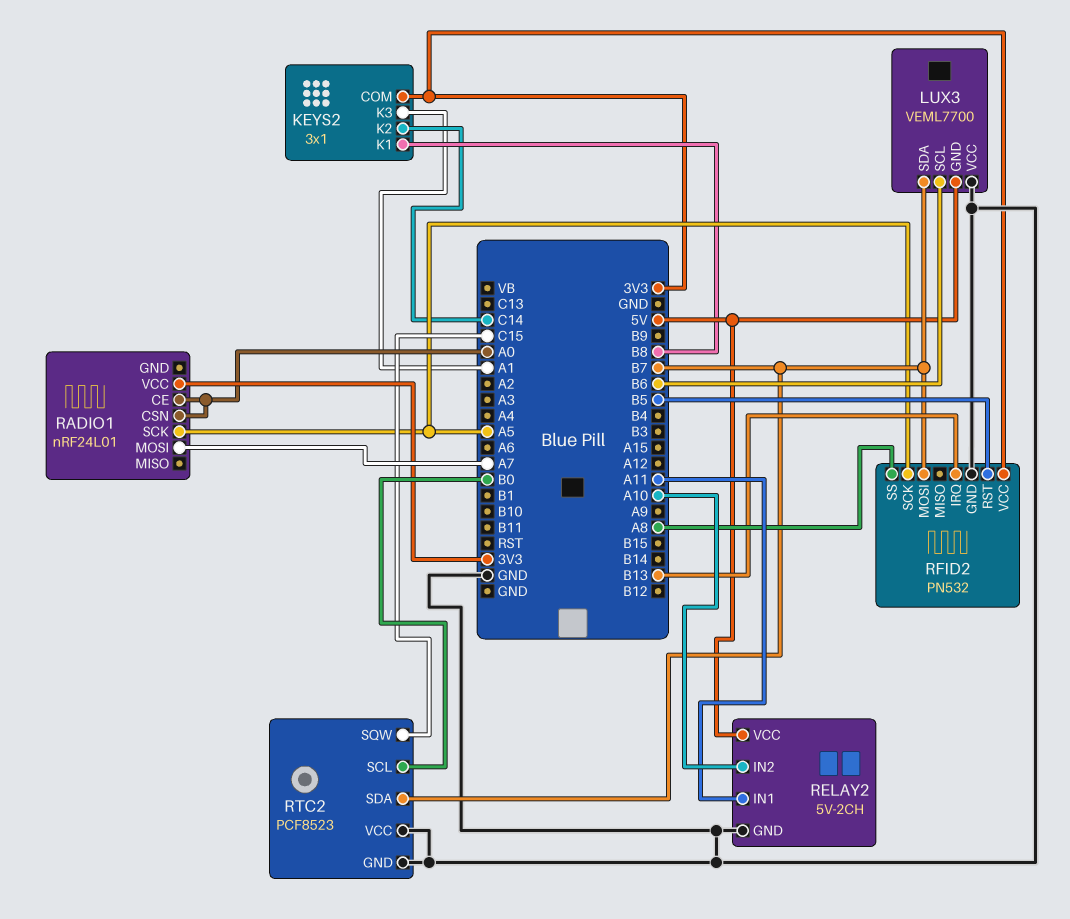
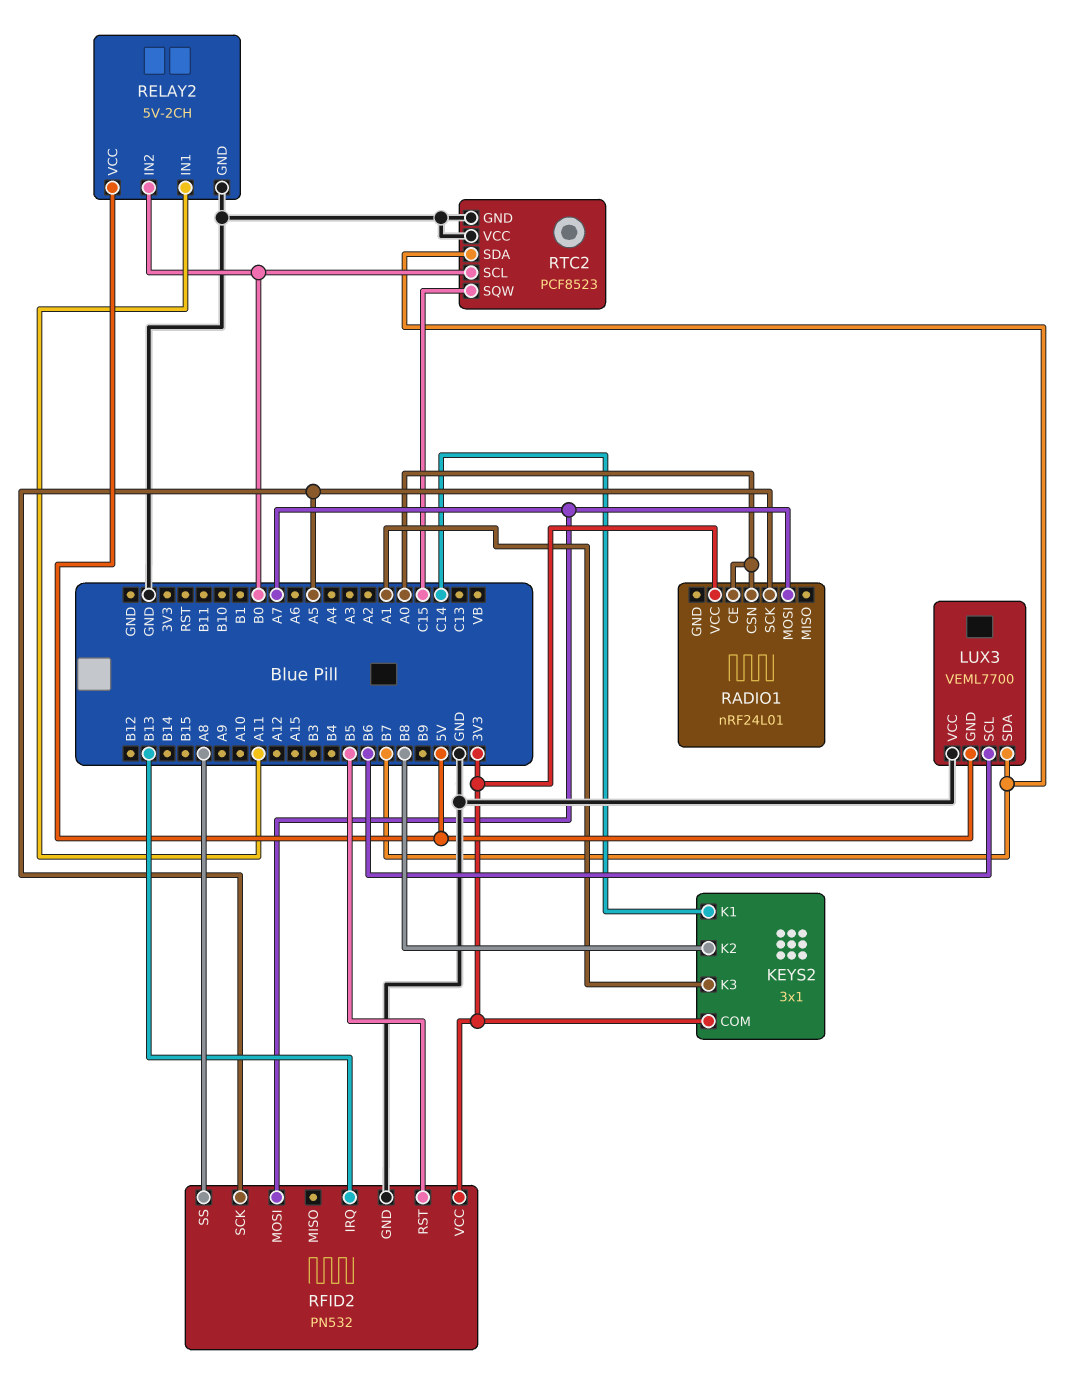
KEYS2 pin K1: B8 -> C14
KEYS2 pin K2: C14 -> B8
RELAY2 pin IN2: A10 -> B0
RFID2 pin MOSI: B7 -> A7

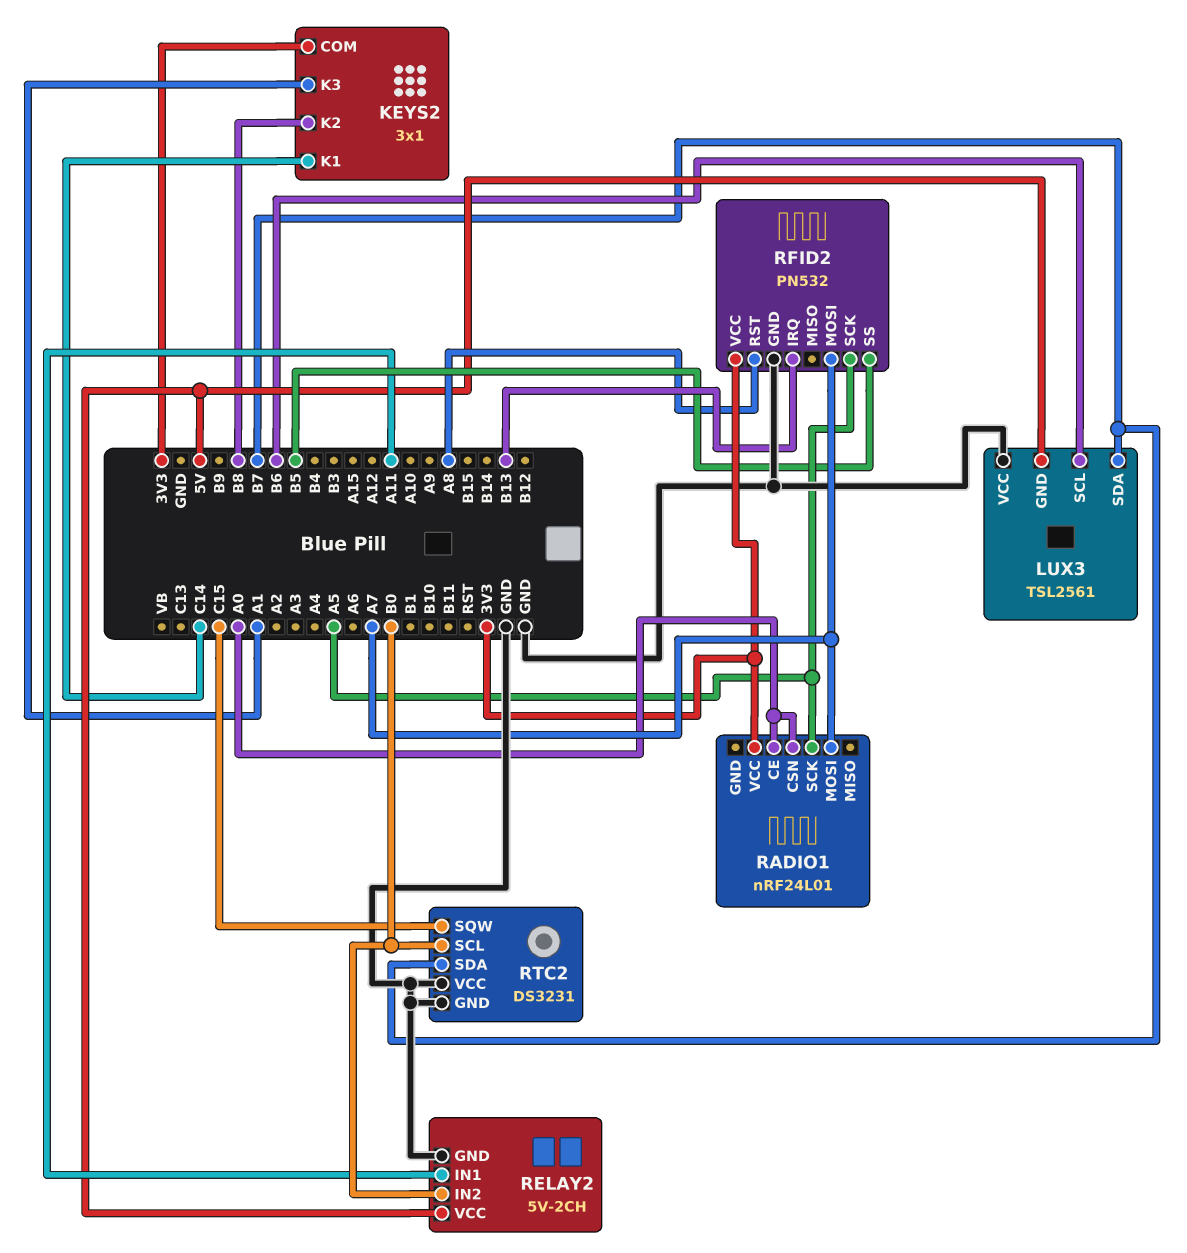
LUX3: VEML7700 -> TSL2561
RFID2 pin RST: B5 -> A8
RFID2 pin SS: A8 -> B5
RTC2: PCF8523 -> DS3231

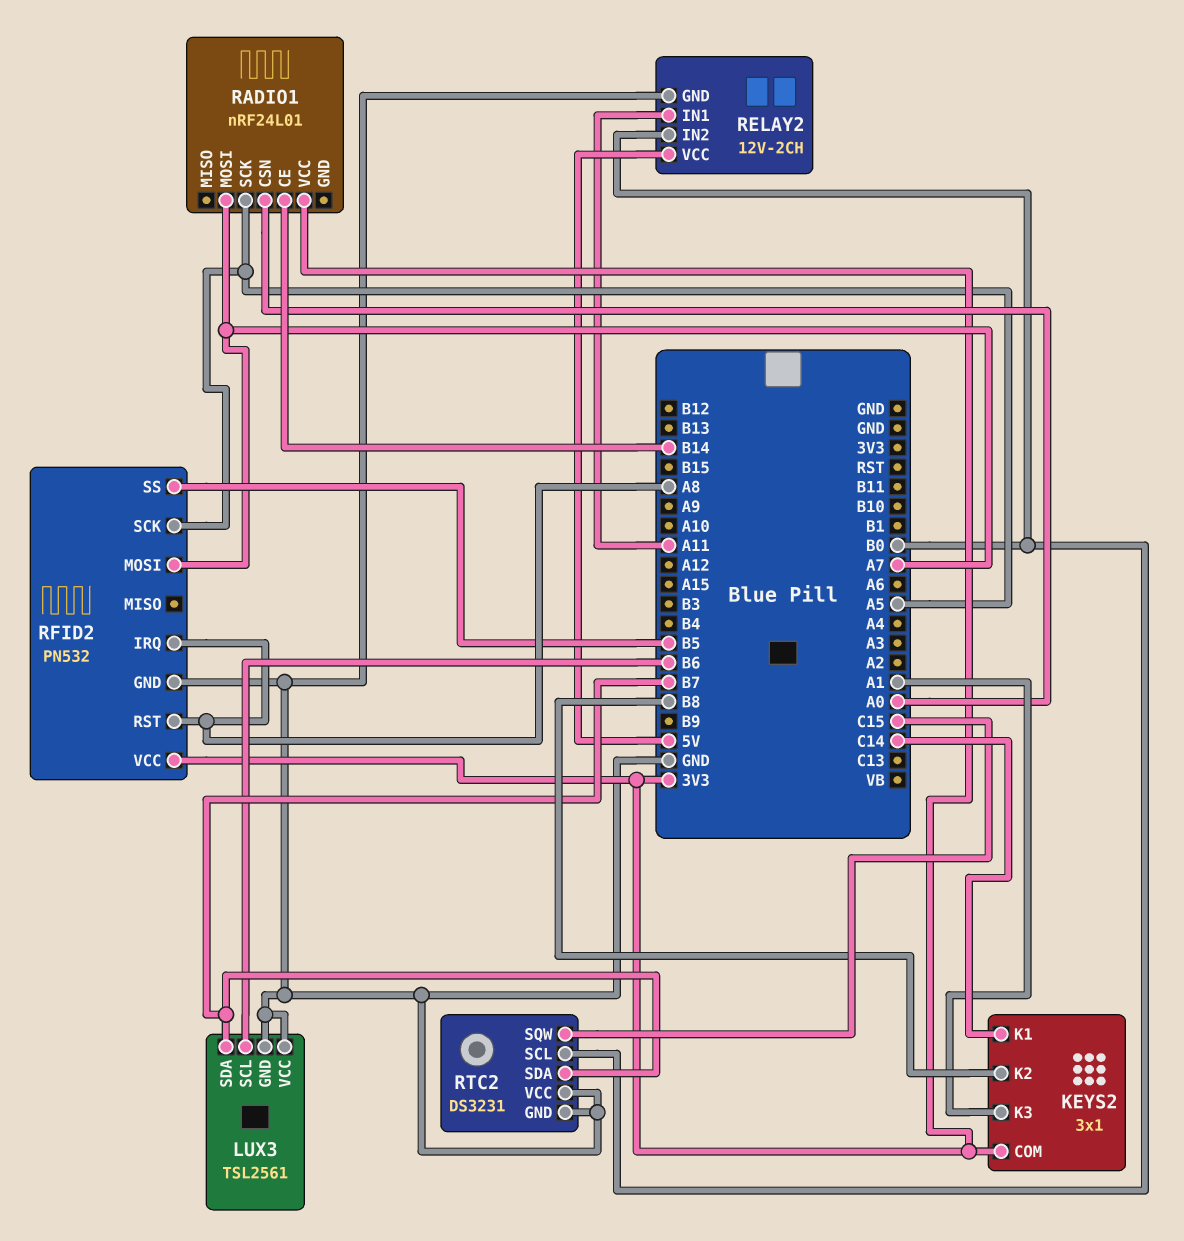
LUX3 pin GND: 5V -> GND
RADIO1 pin CE: A0 -> B14
RELAY2: 5V-2CH -> 12V-2CH
RFID2 pin IRQ: B13 -> A8

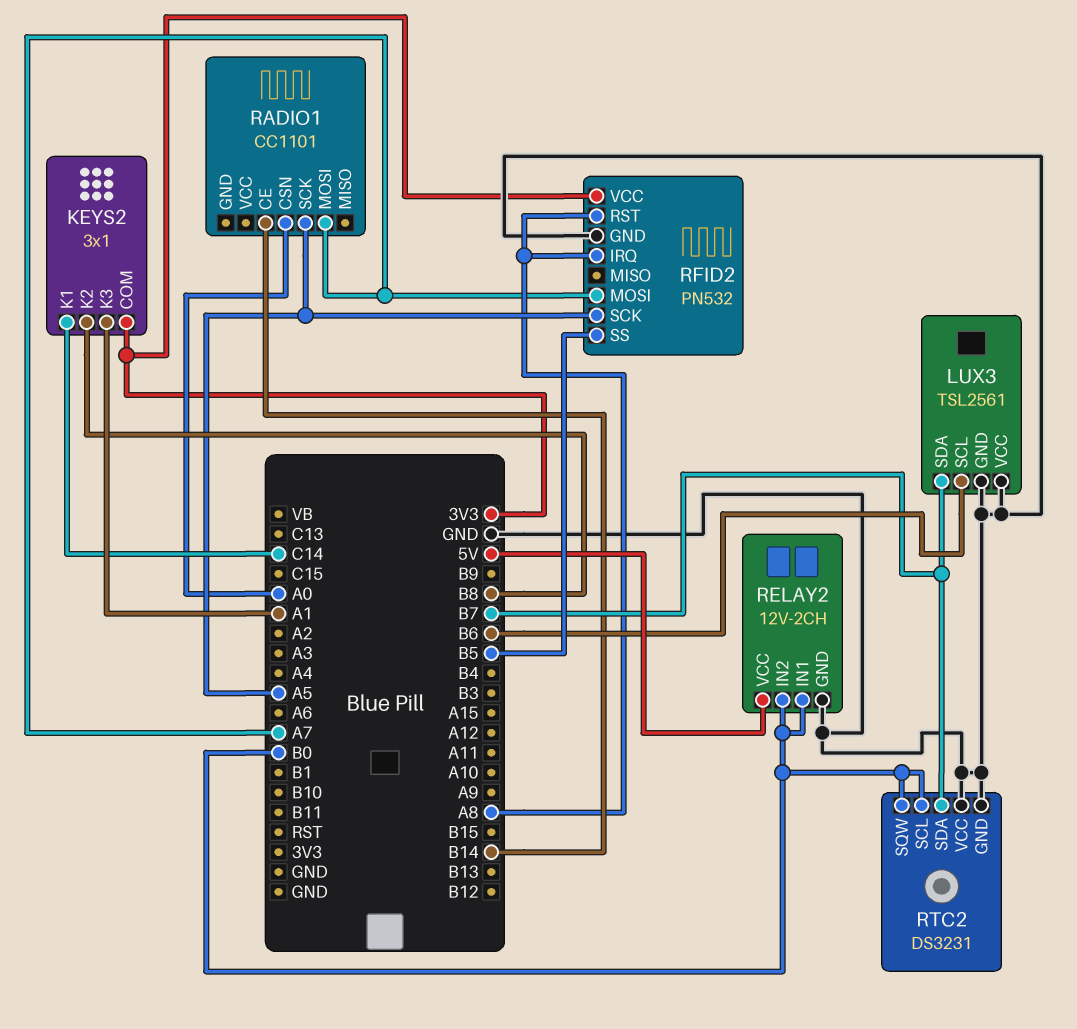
RADIO1: nRF24L01 -> CC1101
RADIO1 pin VCC: 3V3 -> none
RELAY2 pin IN1: A11 -> B0
RTC2 pin SQW: C15 -> B0

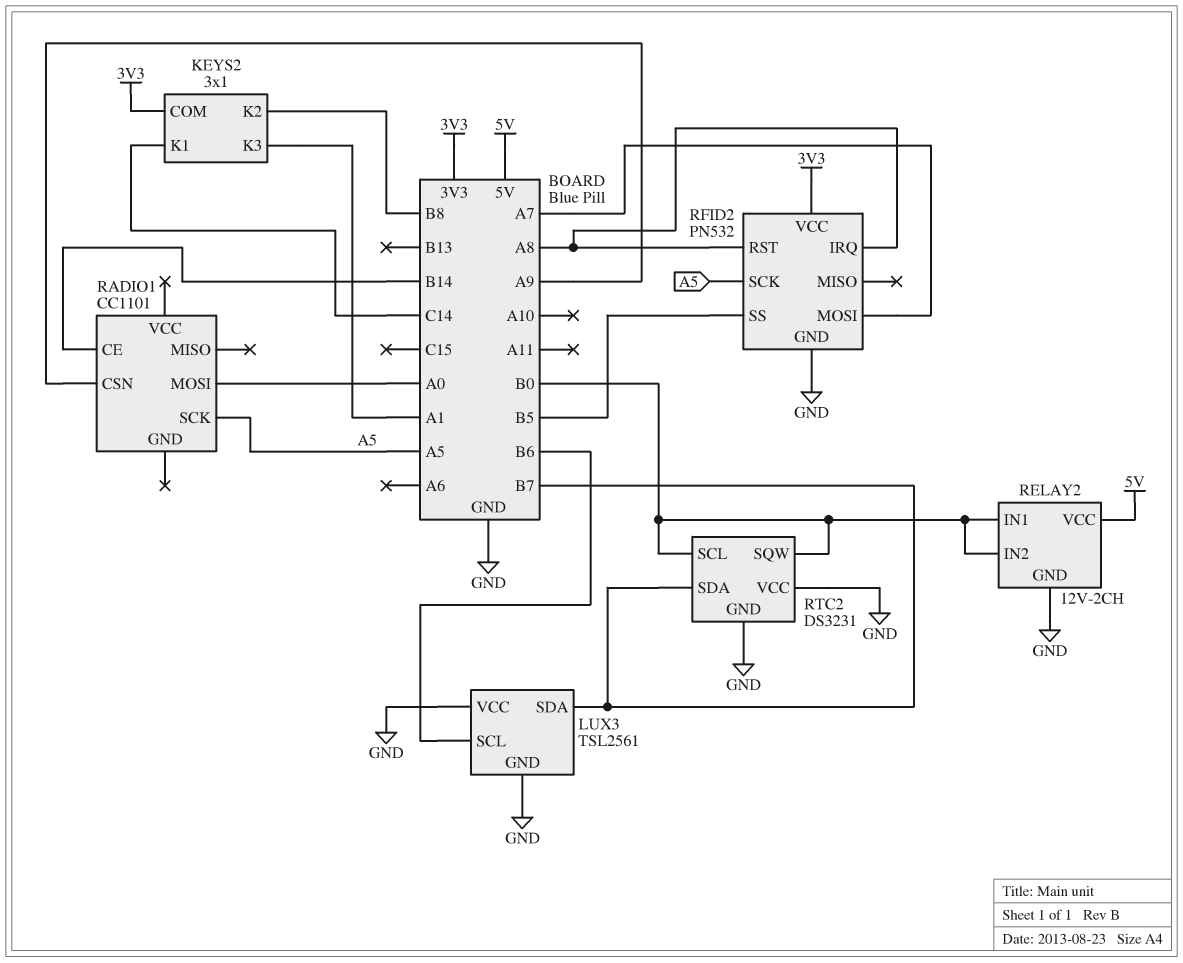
RADIO1 pin CSN: A0 -> A9
RADIO1 pin MOSI: A7 -> A0

